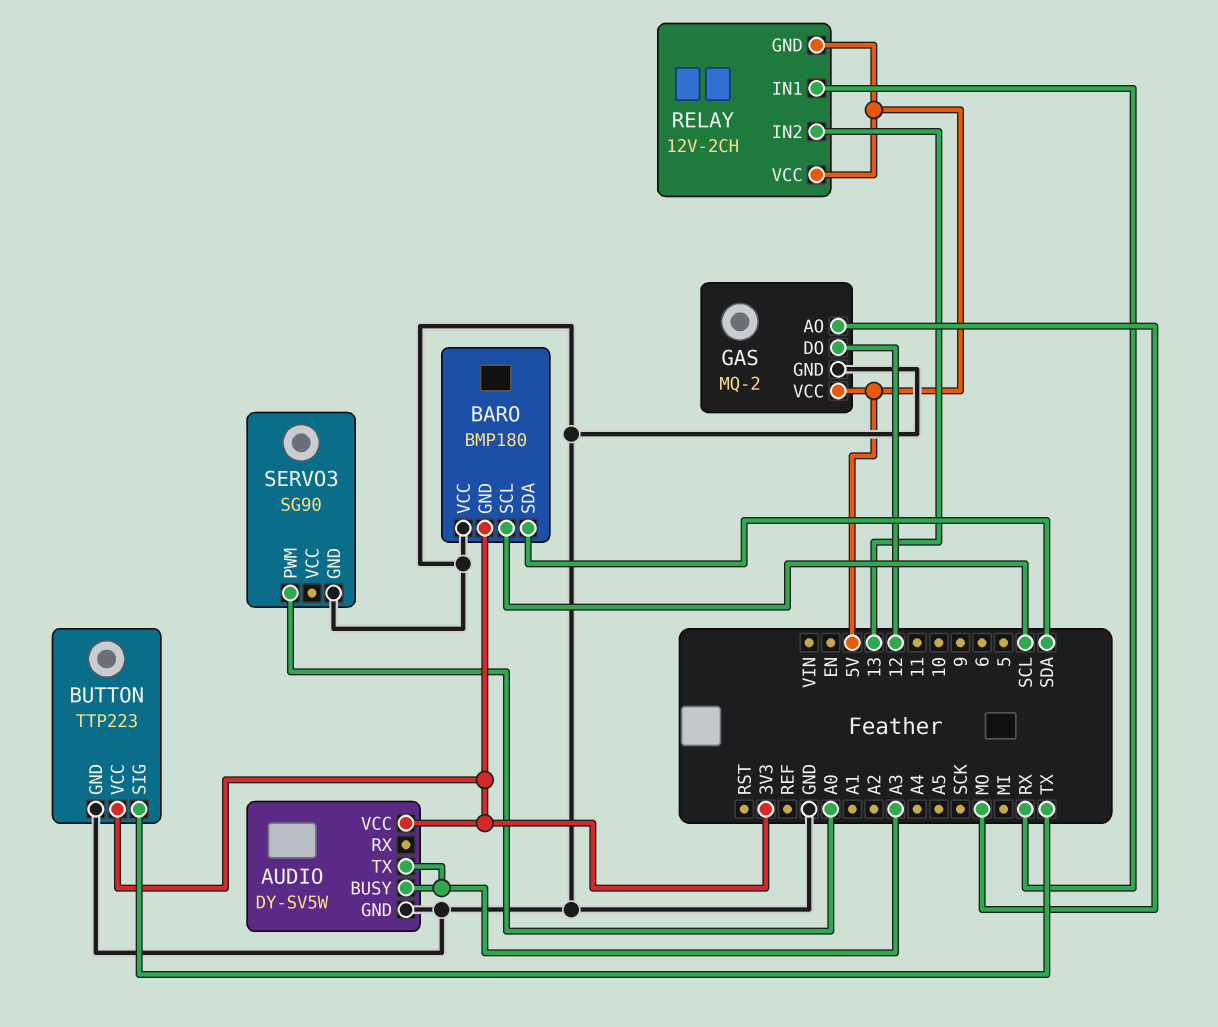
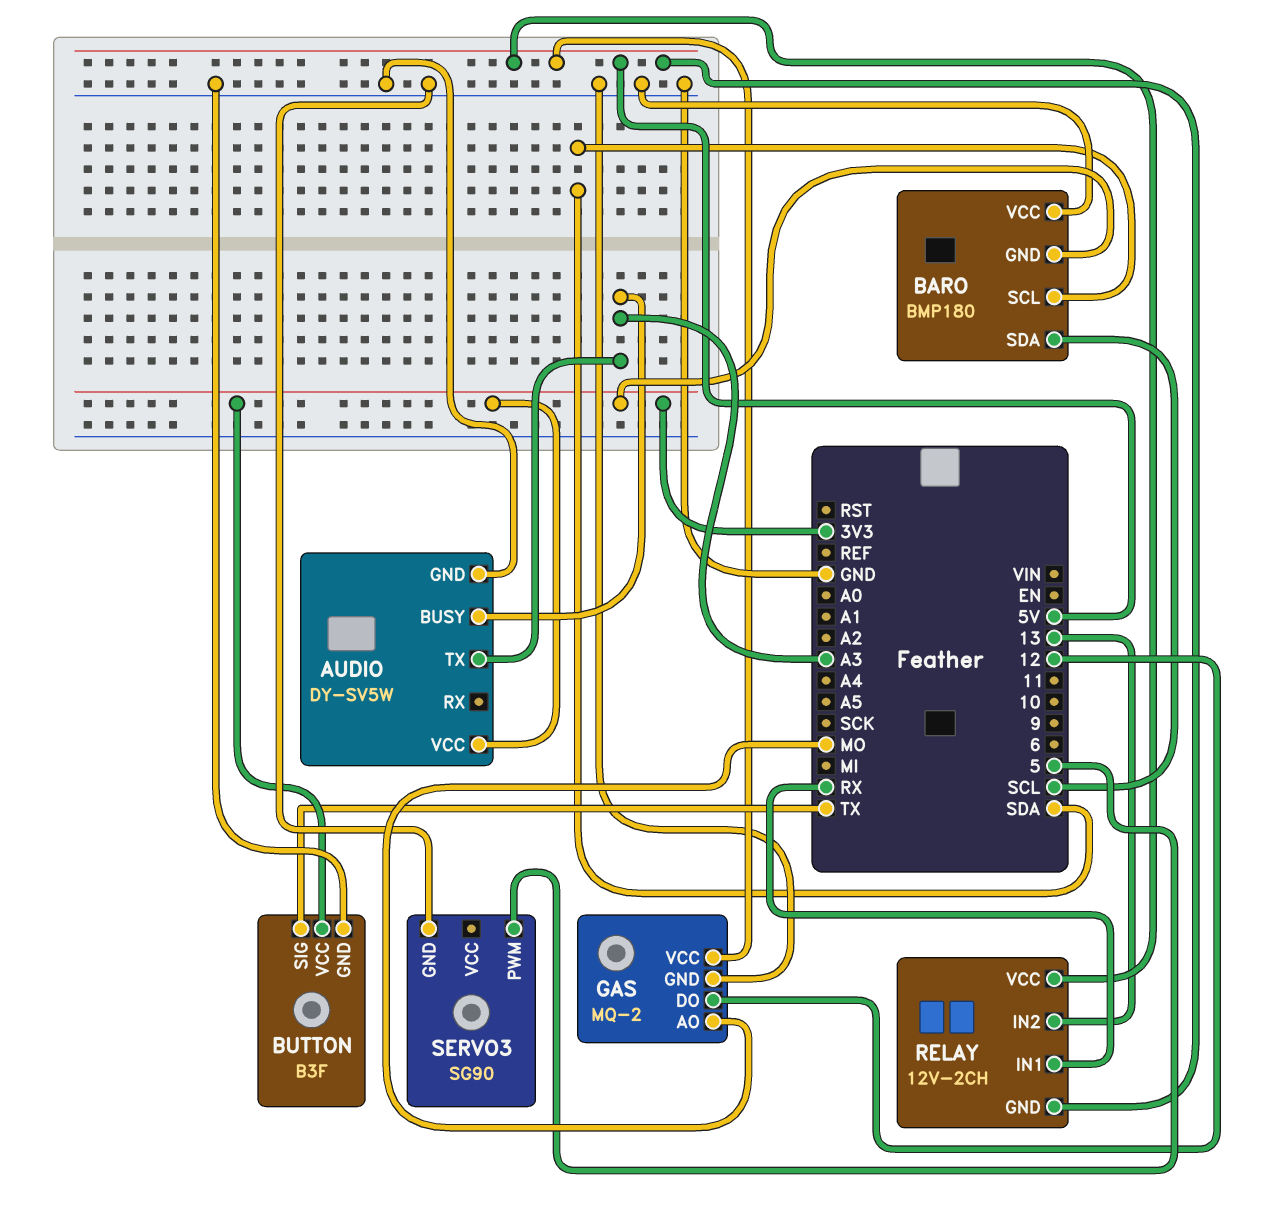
BARO pin SCL: SCL -> SDA
BARO pin SDA: SDA -> SCL
BUTTON: TTP223 -> B3F
SERVO3 pin PWM: A0 -> 5

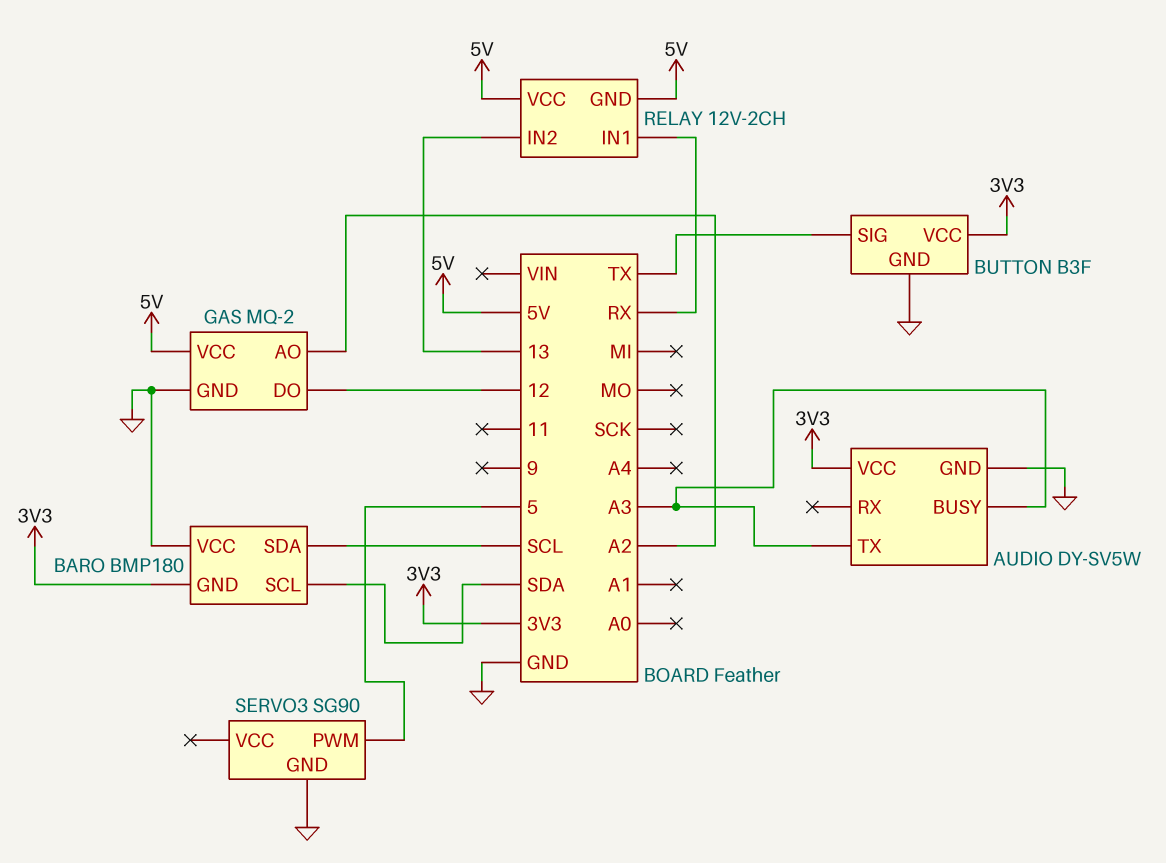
GAS pin AO: MO -> A2

